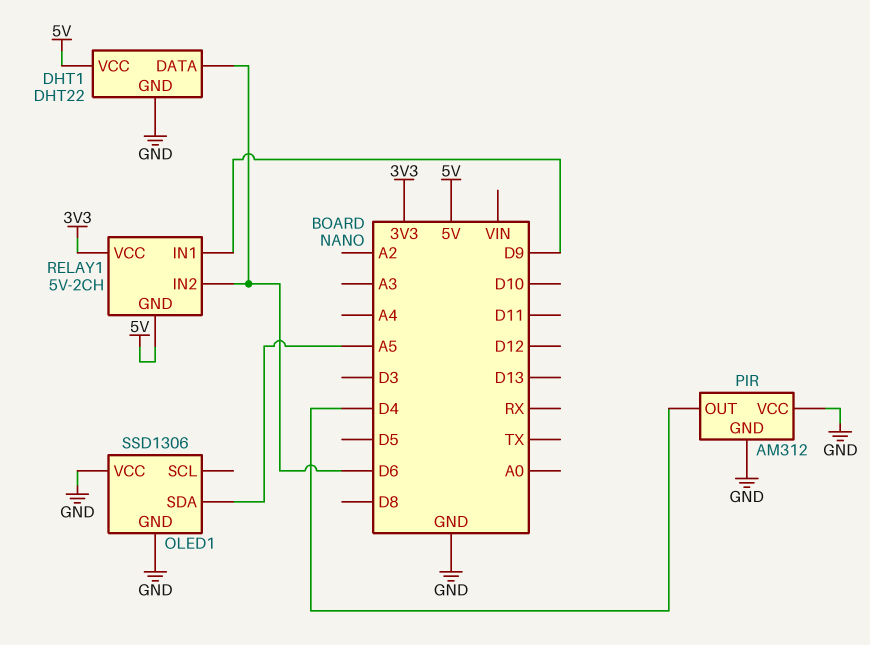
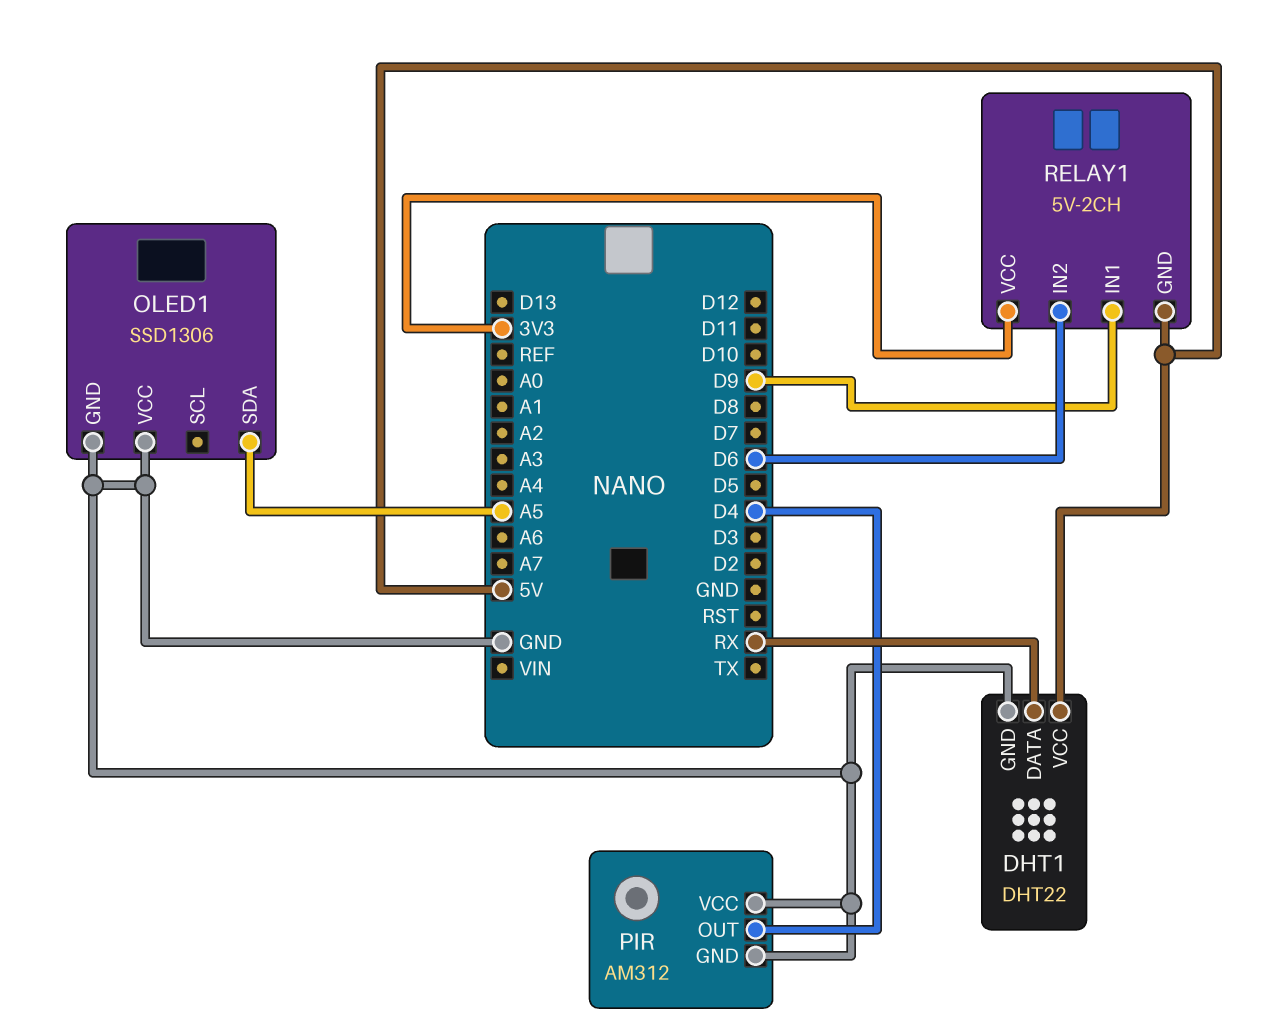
DHT1 pin DATA: D6 -> RX

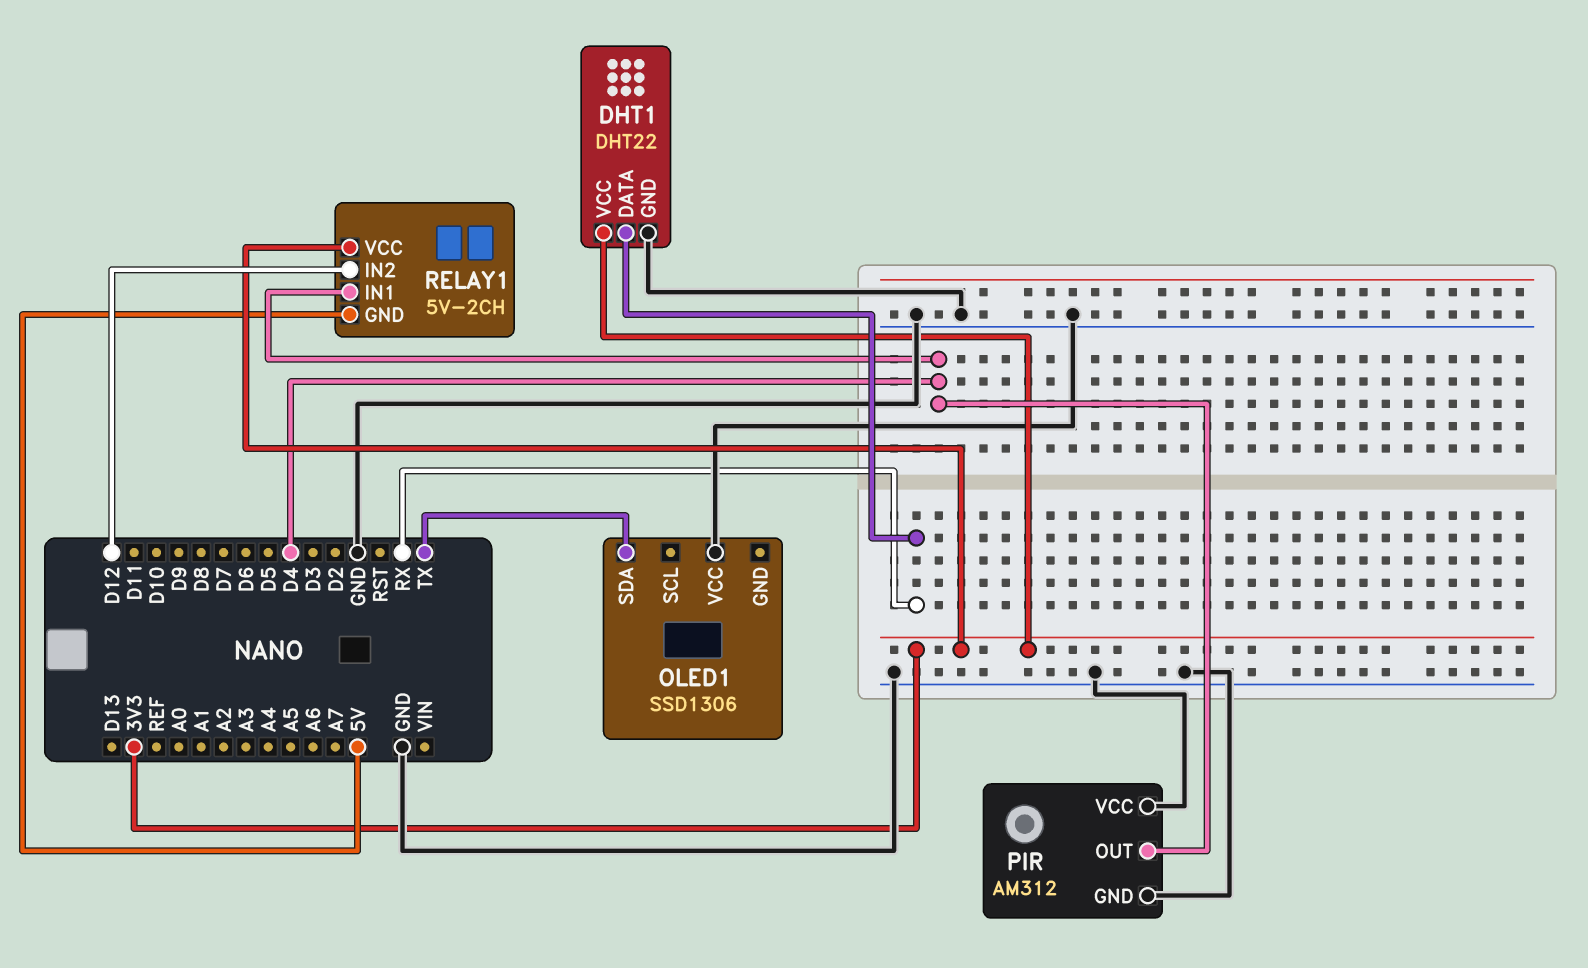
DHT1 pin VCC: 5V -> 3V3
OLED1 pin GND: GND -> none
OLED1 pin SDA: A5 -> TX
RELAY1 pin IN1: D9 -> D4
RELAY1 pin IN2: D6 -> D12

